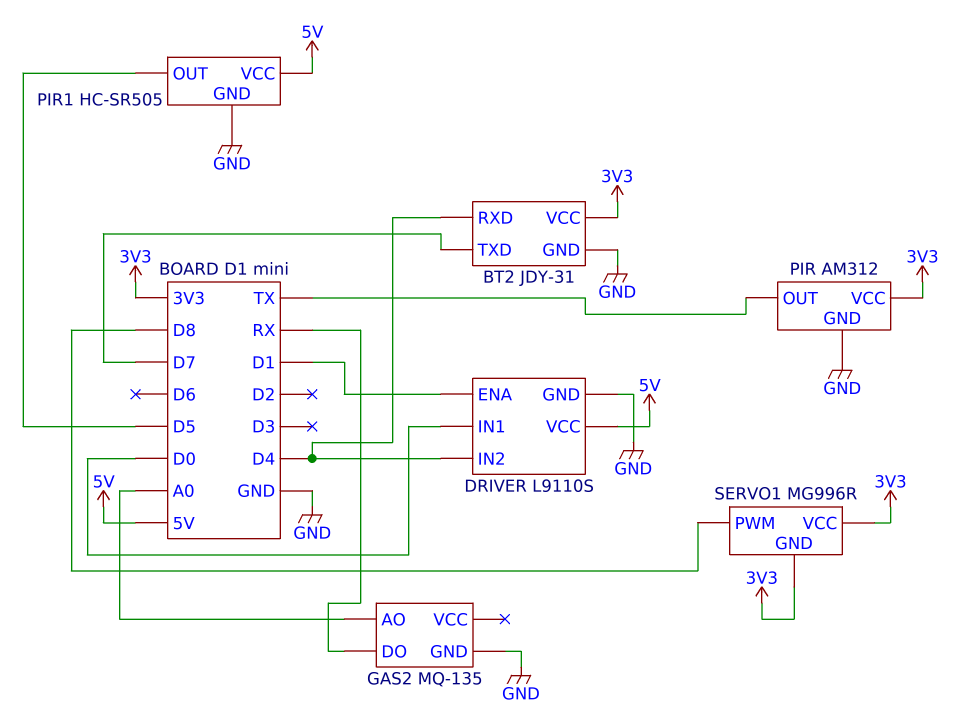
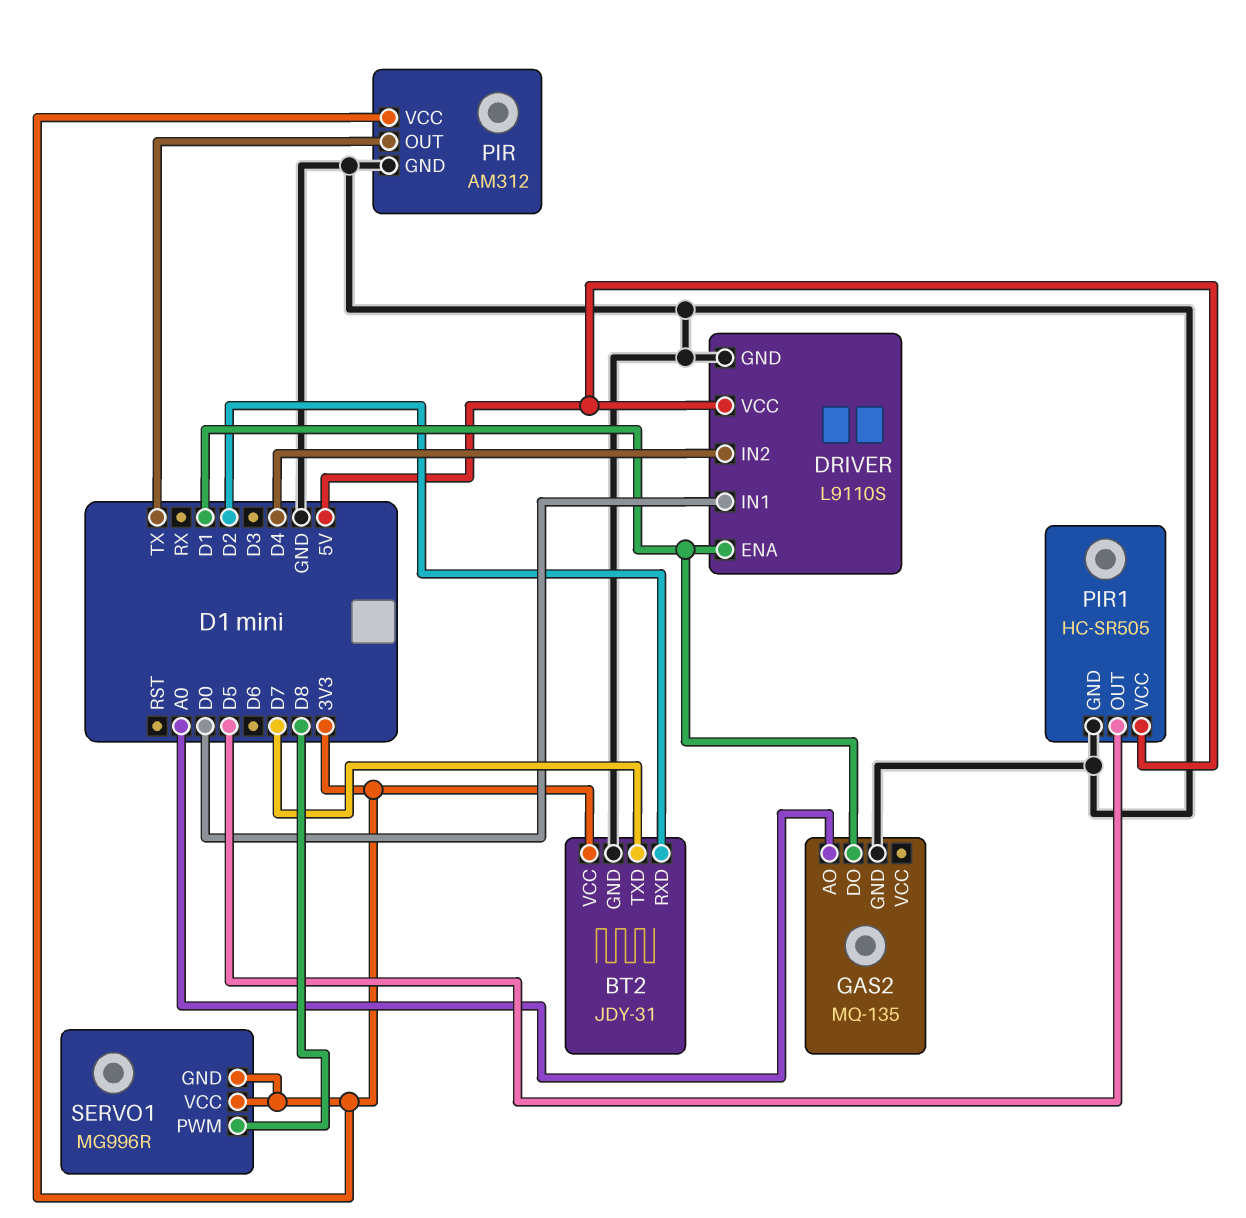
BT2 pin RXD: D4 -> D2
GAS2 pin DO: RX -> D1

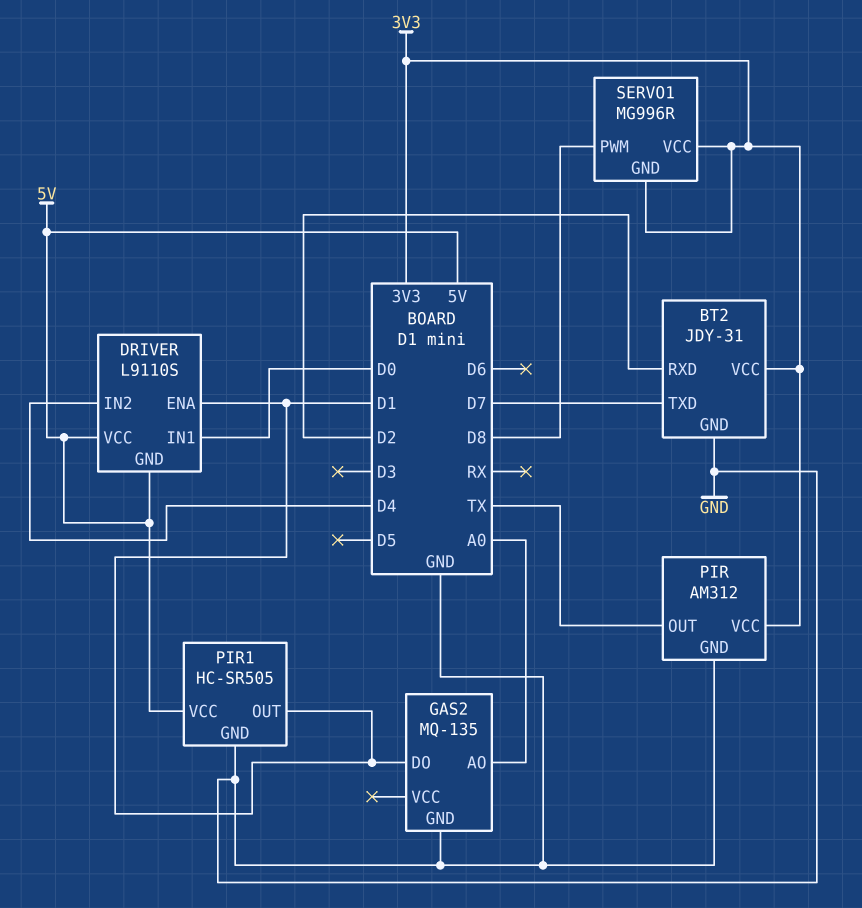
DRIVER pin GND: GND -> 5V
PIR1 pin OUT: D5 -> D1

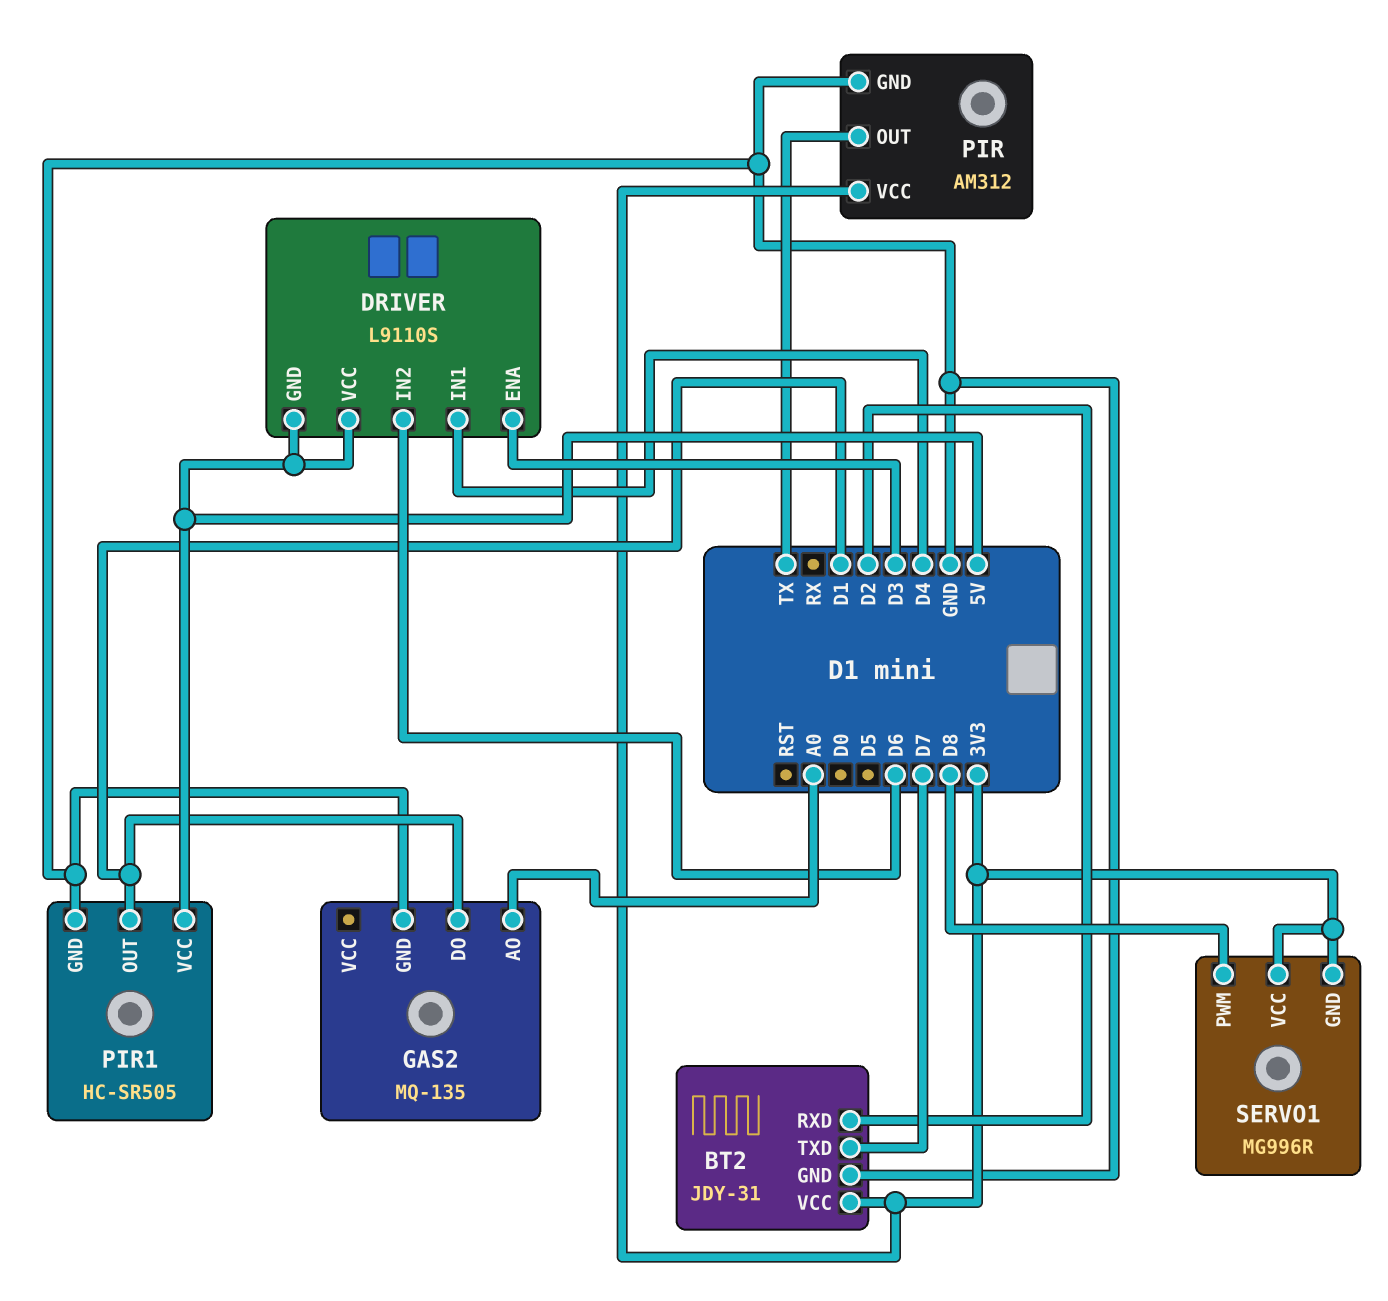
DRIVER pin ENA: D1 -> D3
DRIVER pin IN1: D0 -> D4
DRIVER pin IN2: D4 -> D6

